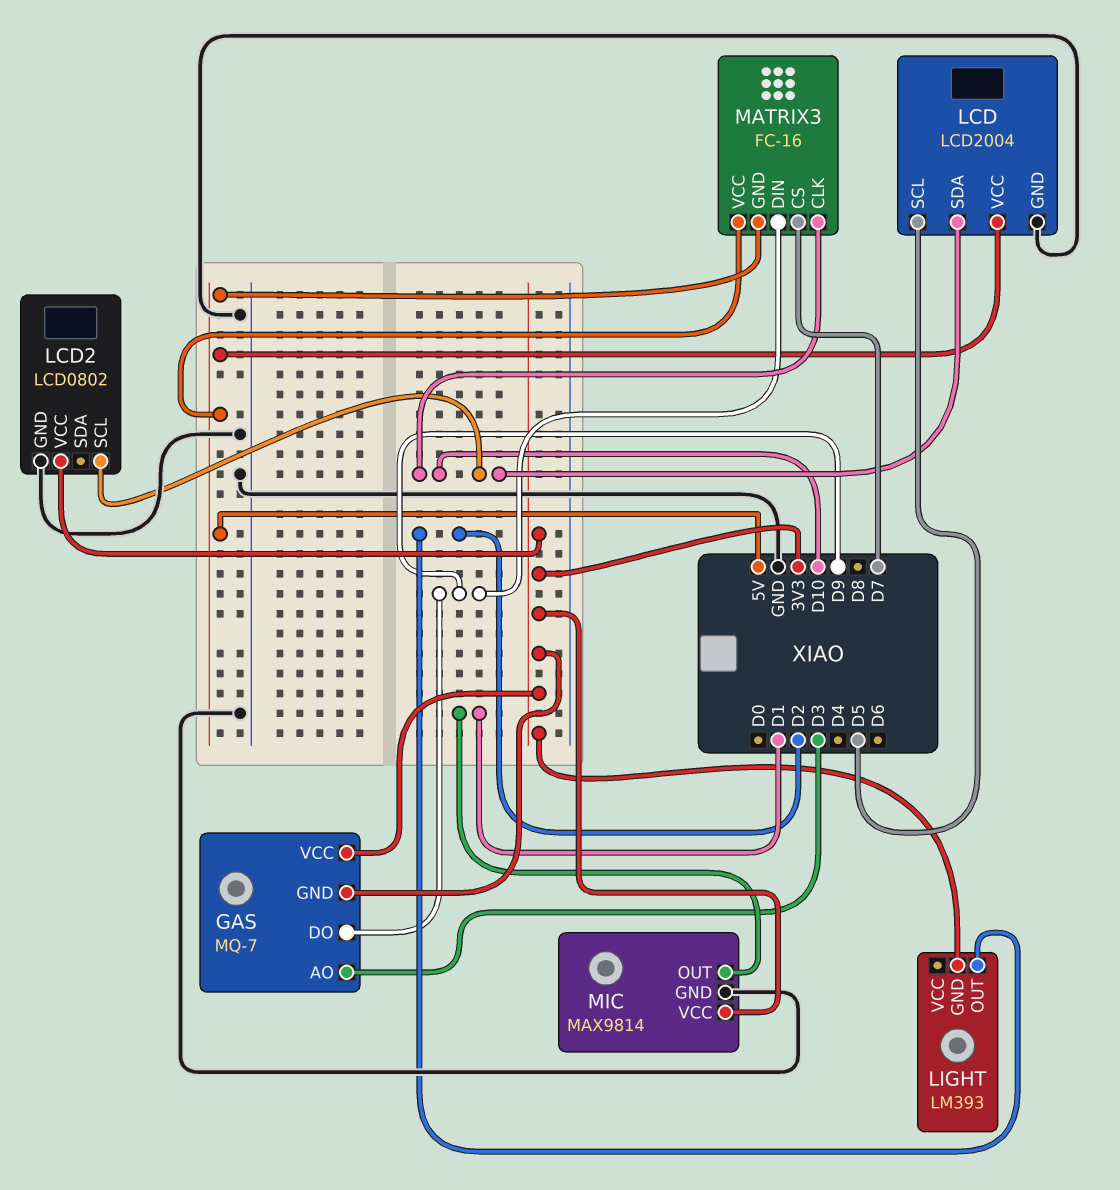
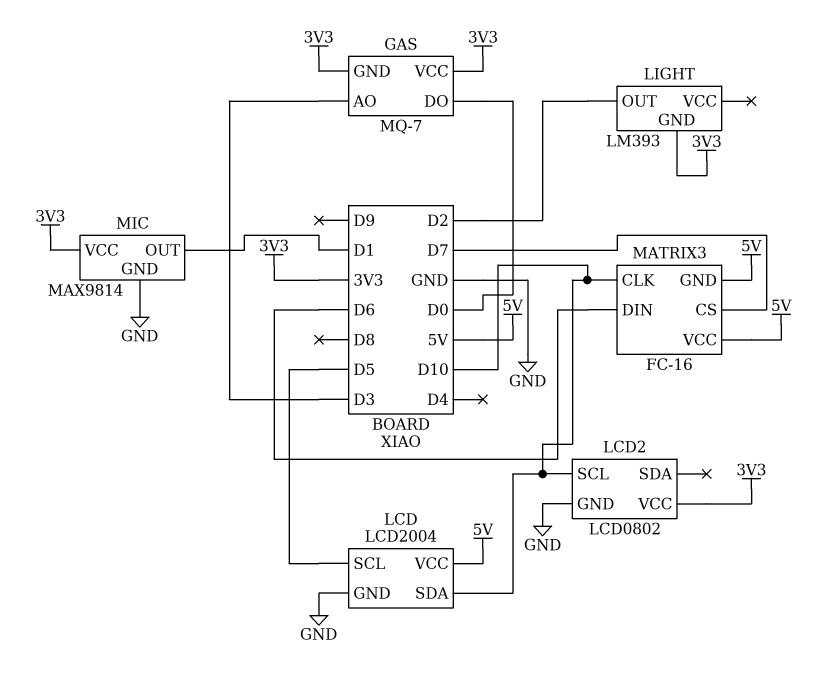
GAS pin DO: D9 -> D0
MATRIX3 pin DIN: D9 -> D6

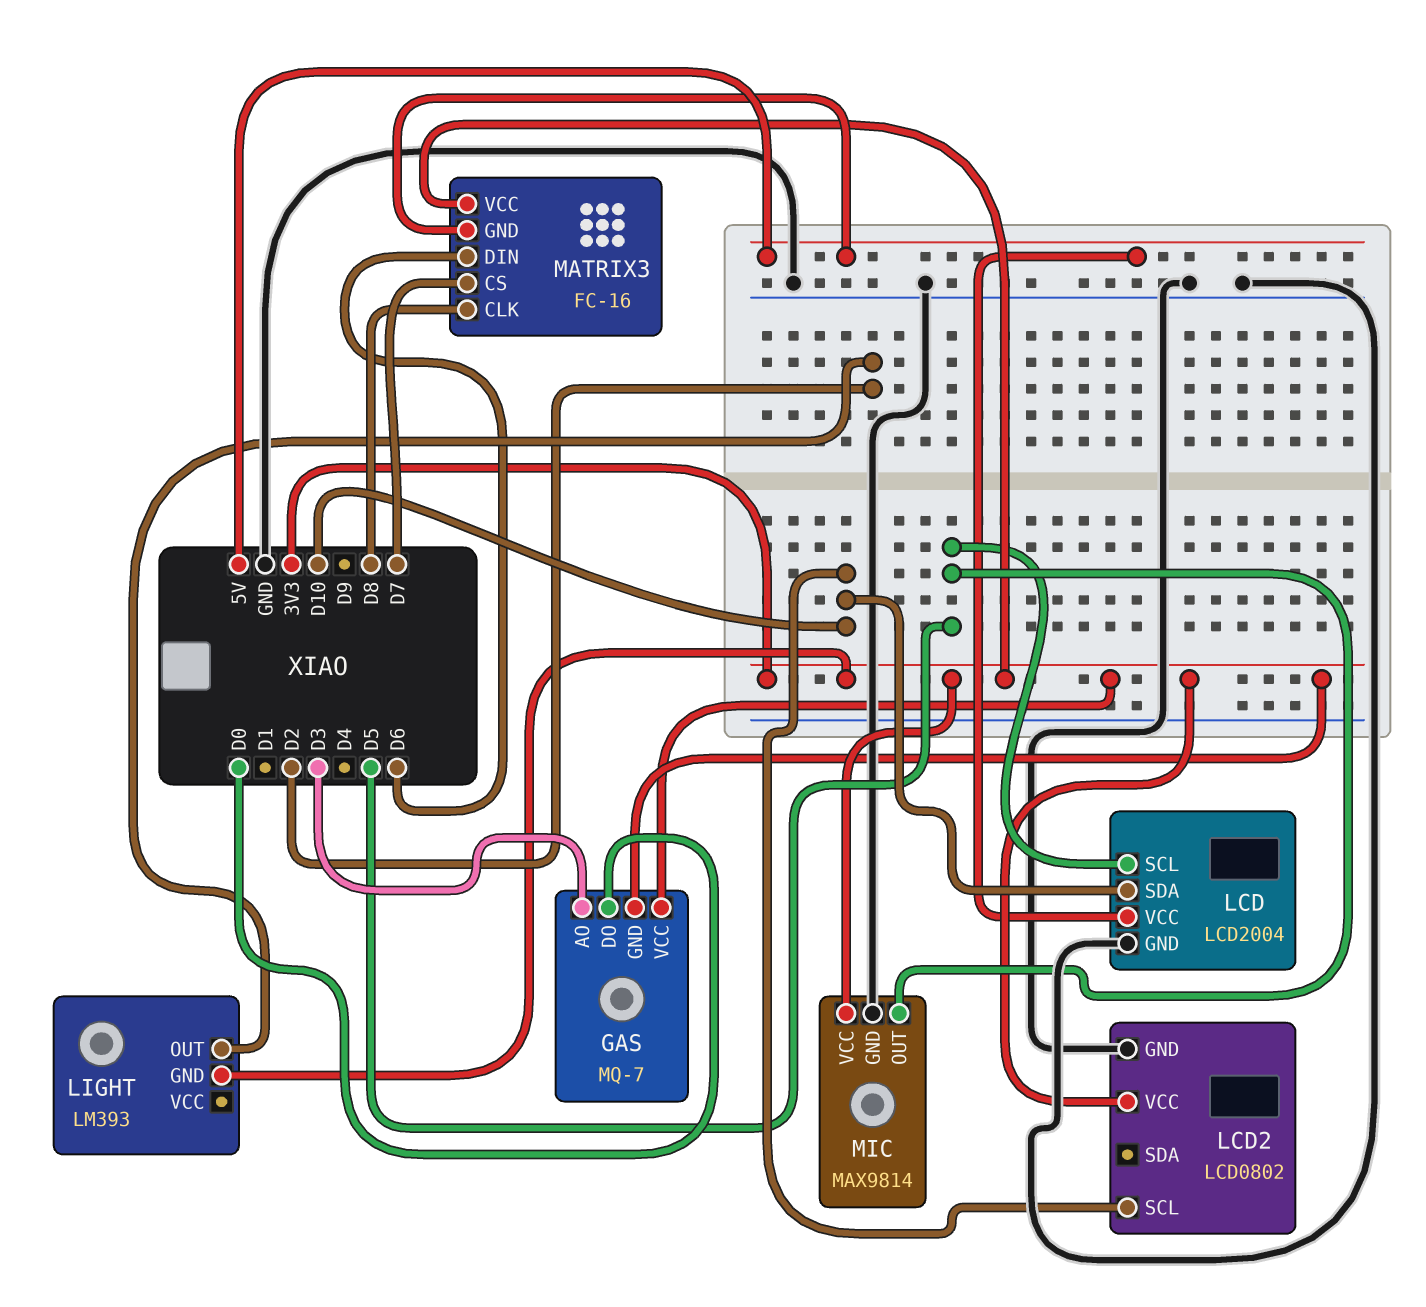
MATRIX3 pin CLK: D10 -> D8
MATRIX3 pin VCC: 5V -> 3V3
MIC pin OUT: D1 -> D5

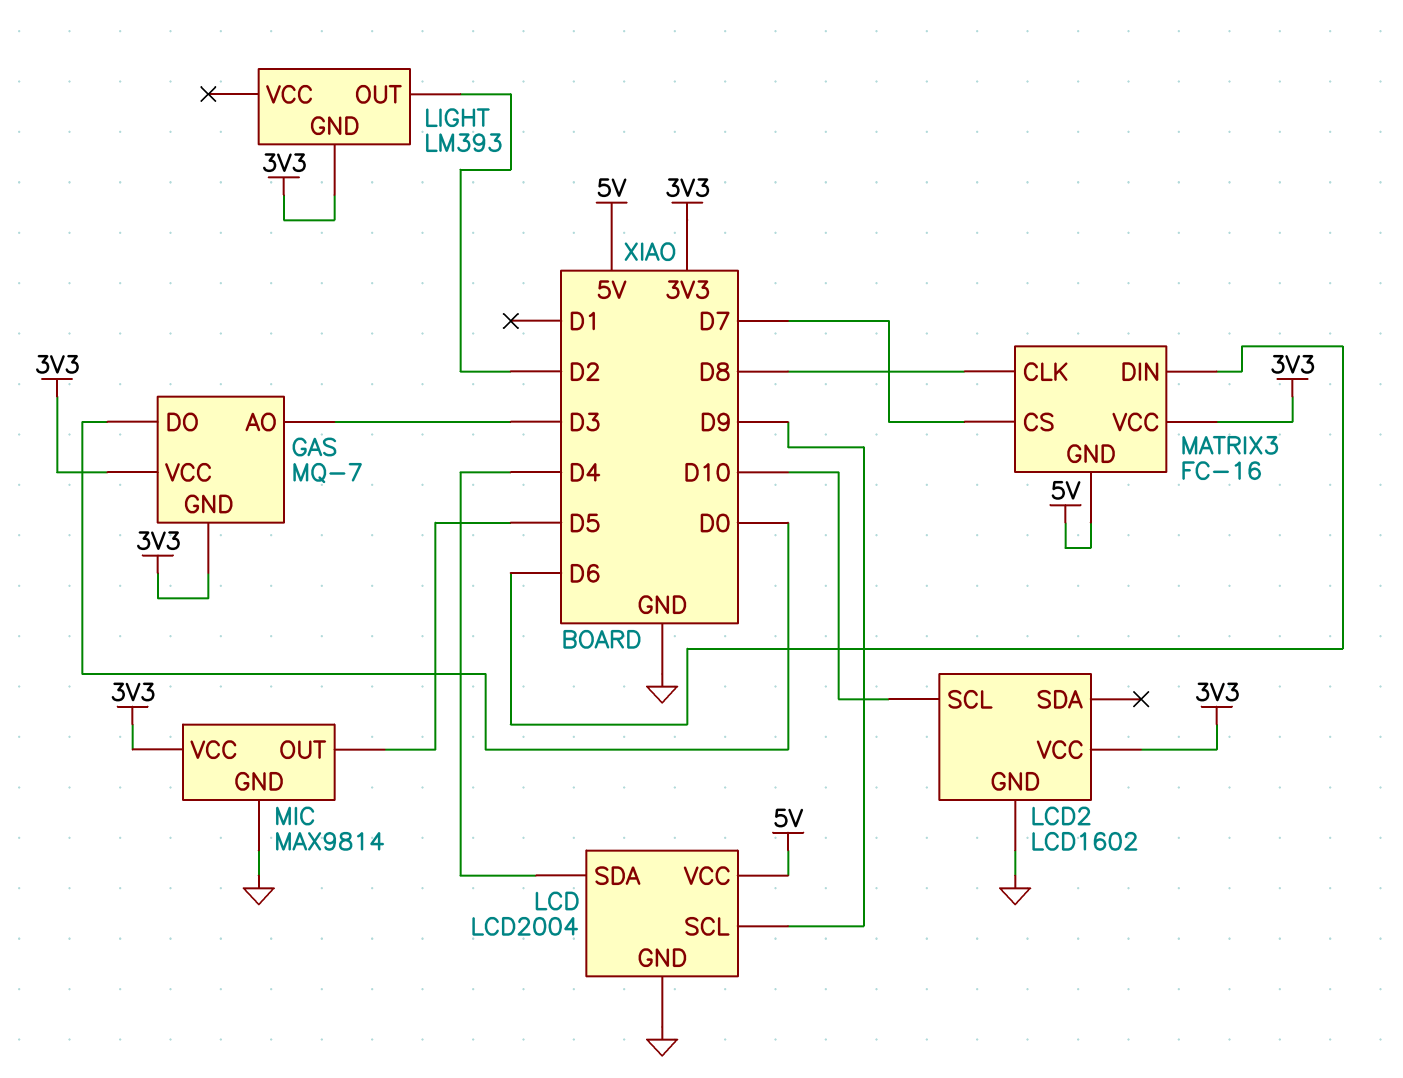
LCD pin SCL: D5 -> D9
LCD pin SDA: D10 -> D4
LCD2: LCD0802 -> LCD1602

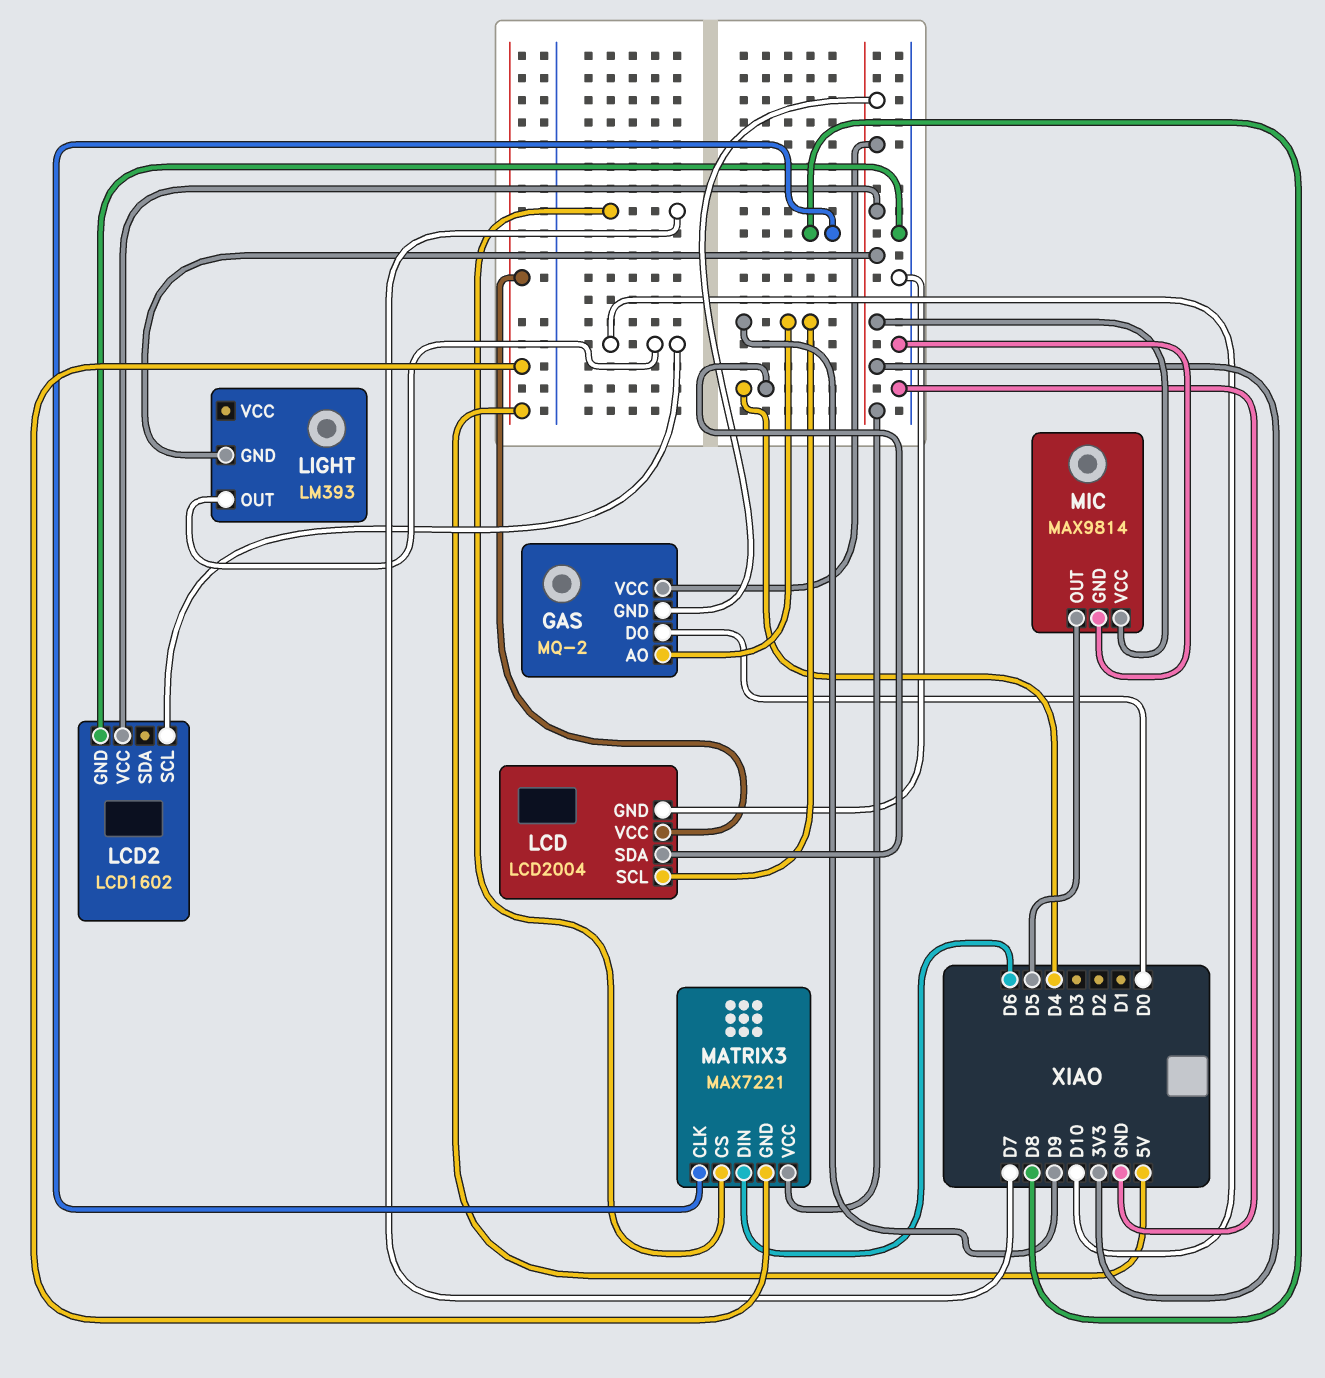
GAS: MQ-7 -> MQ-2
GAS pin AO: D3 -> D9
LIGHT pin OUT: D2 -> D10
MATRIX3: FC-16 -> MAX7221

